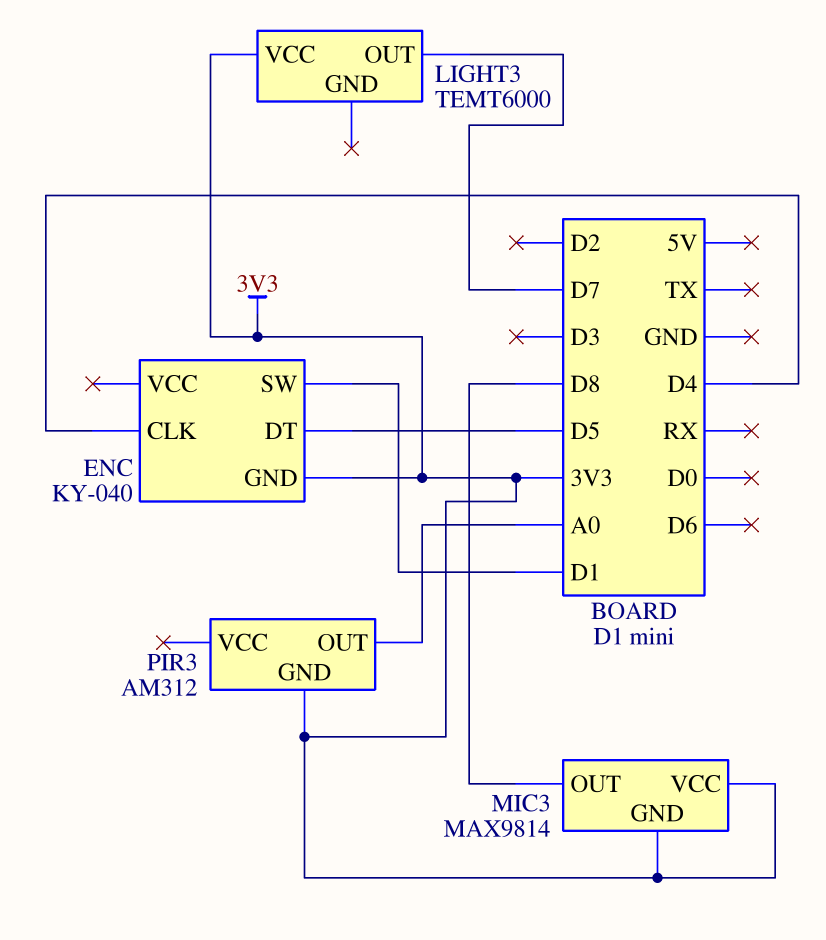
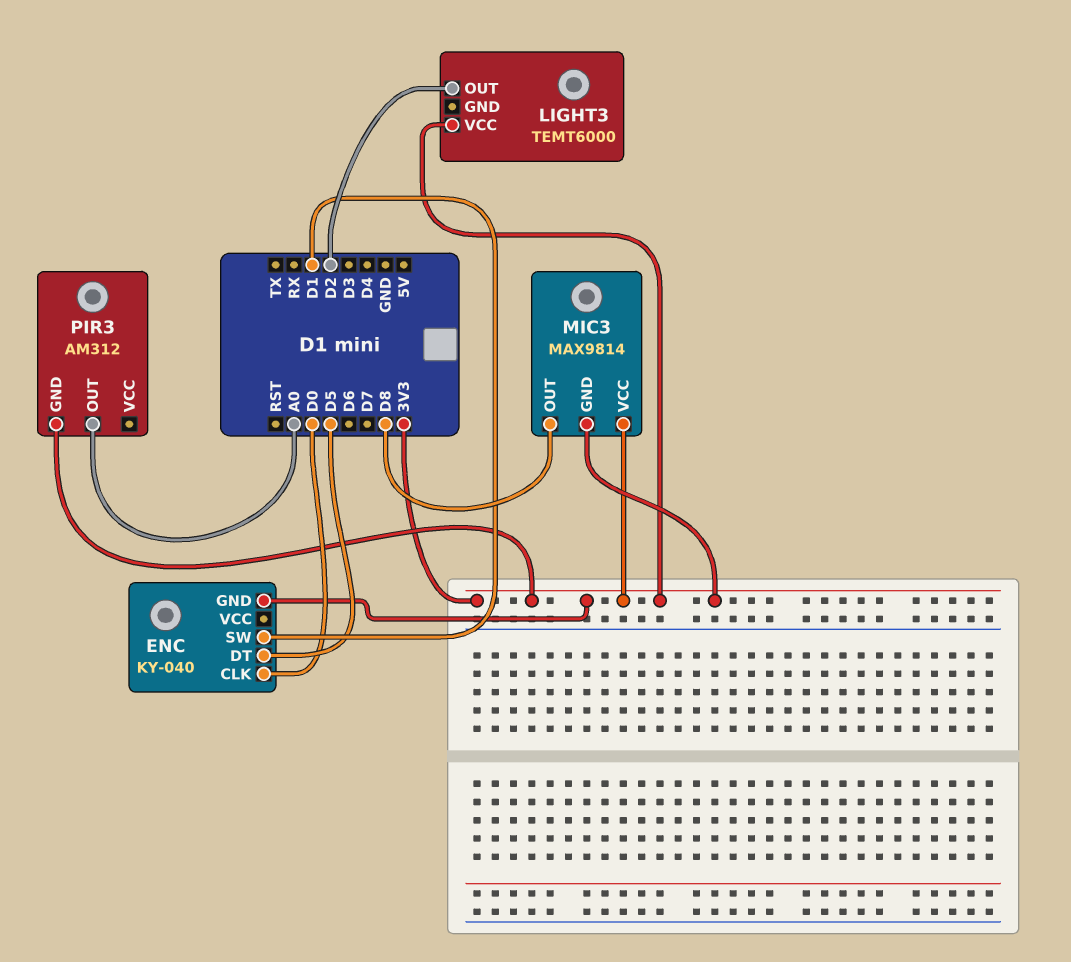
ENC pin CLK: D4 -> D0
LIGHT3 pin OUT: D7 -> D2

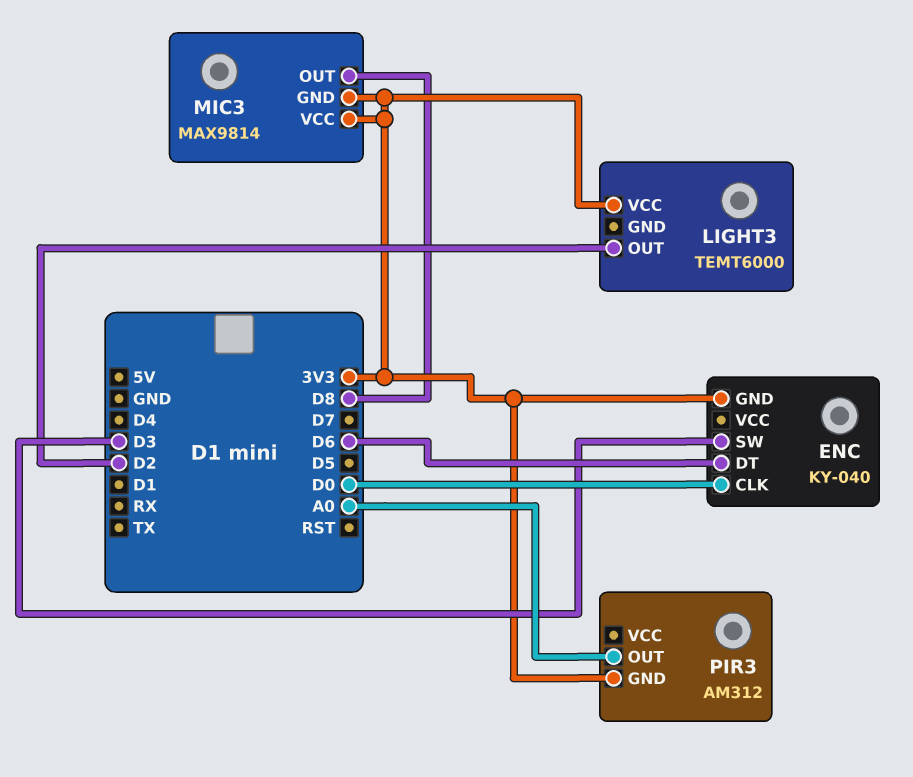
ENC pin DT: D5 -> D6
ENC pin SW: D1 -> D3

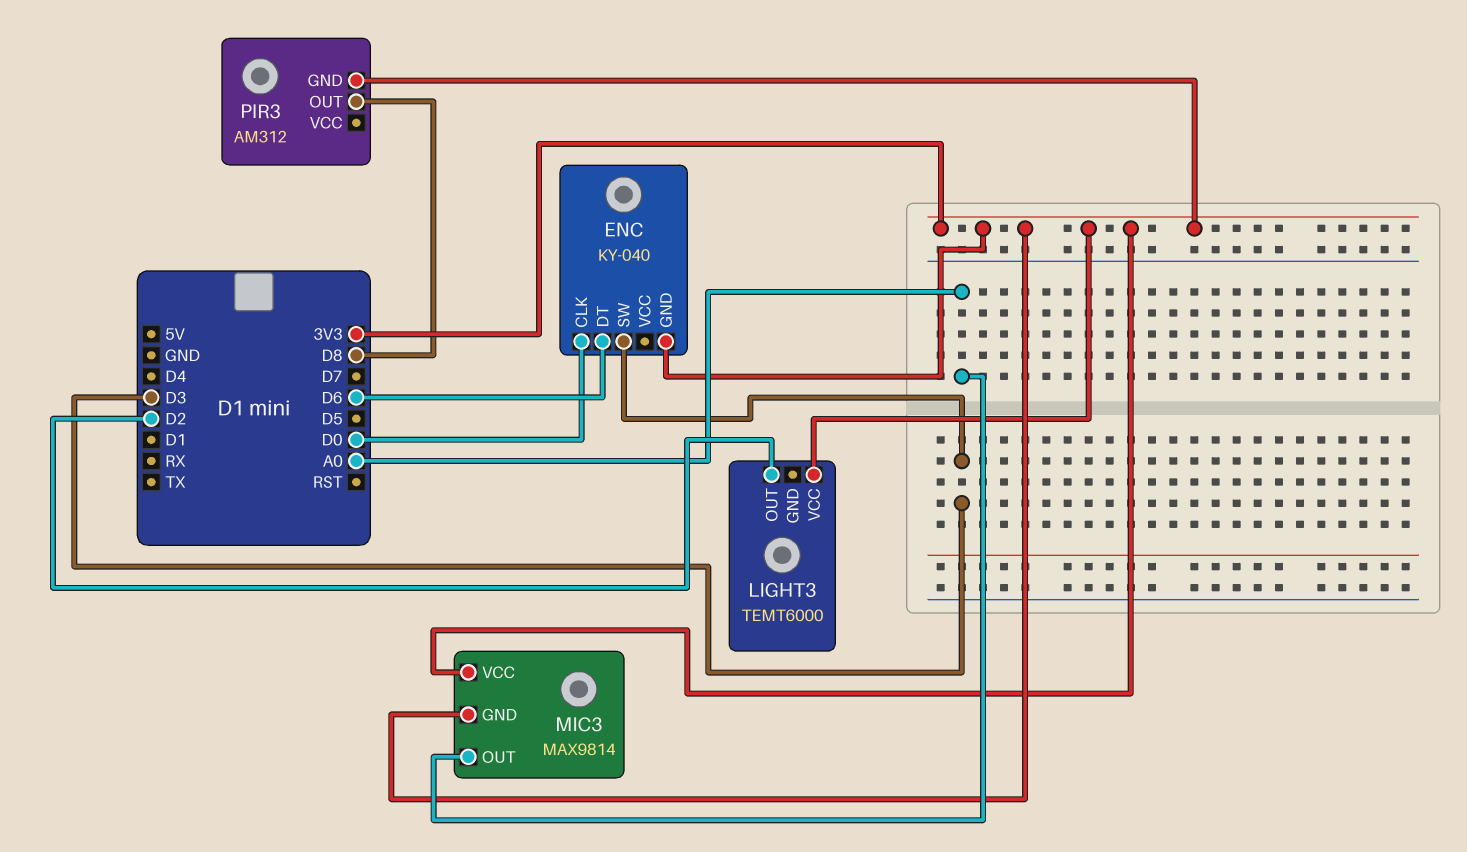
MIC3 pin OUT: D8 -> A0
PIR3 pin OUT: A0 -> D8

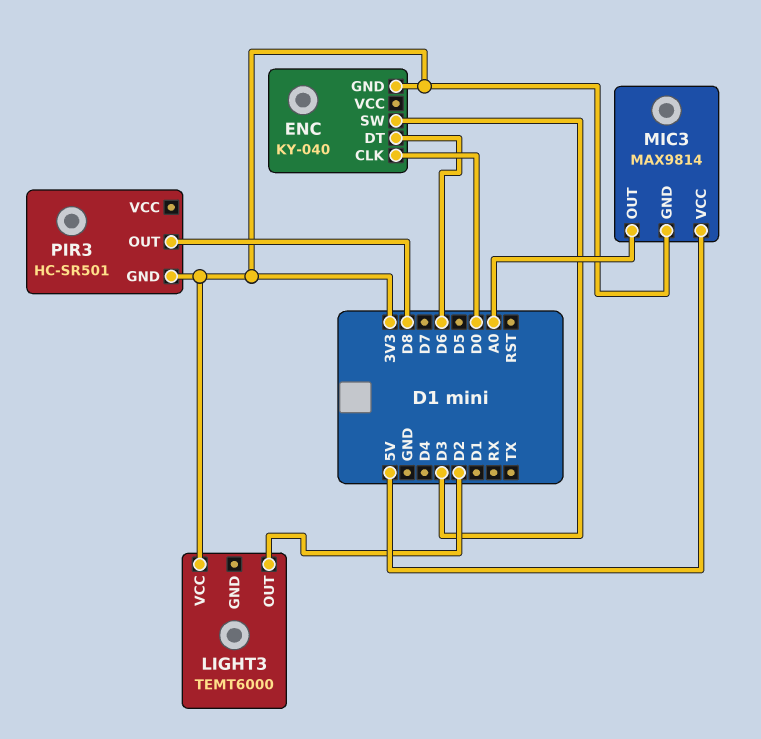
MIC3 pin VCC: 3V3 -> 5V
PIR3: AM312 -> HC-SR501

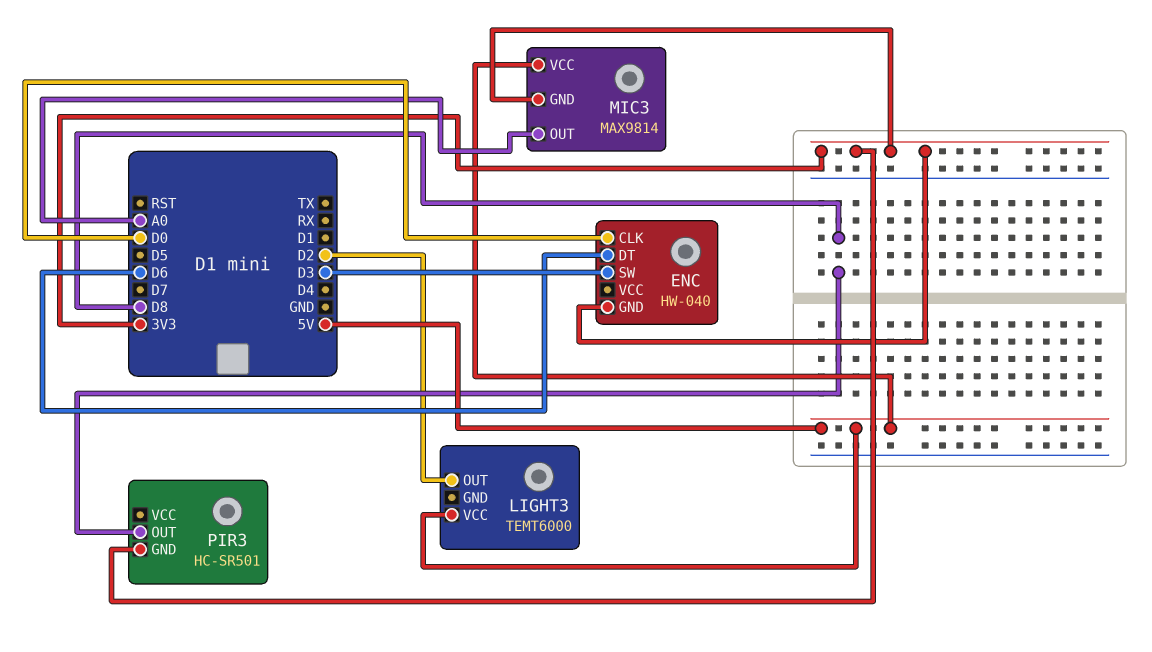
ENC: KY-040 -> HW-040
LIGHT3 pin VCC: 3V3 -> 5V

